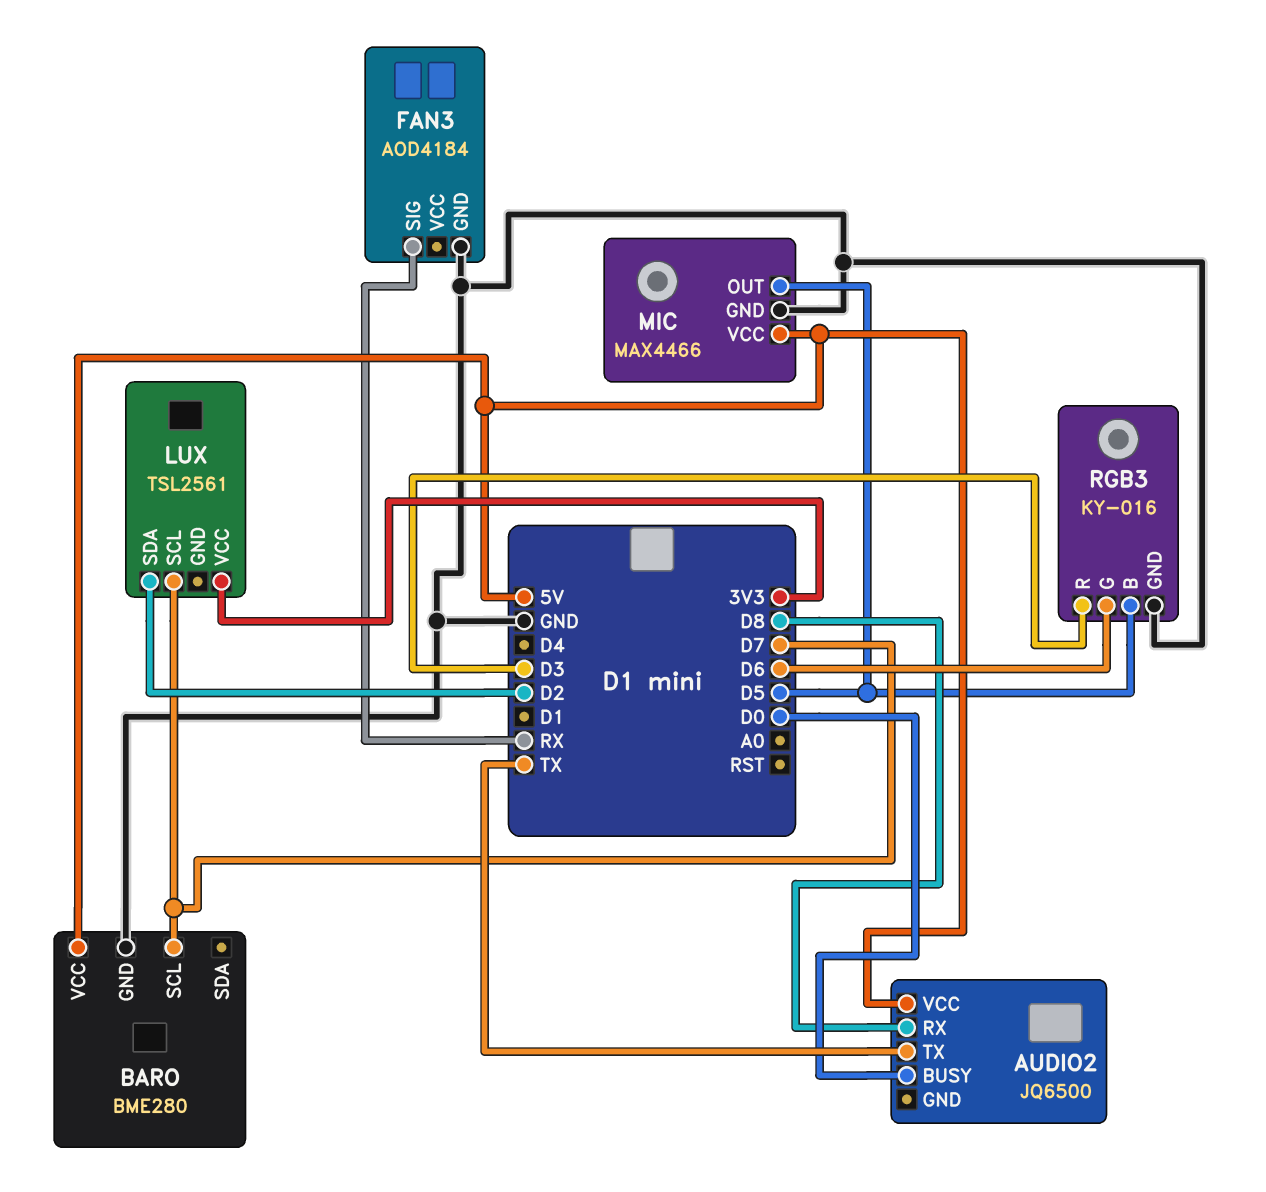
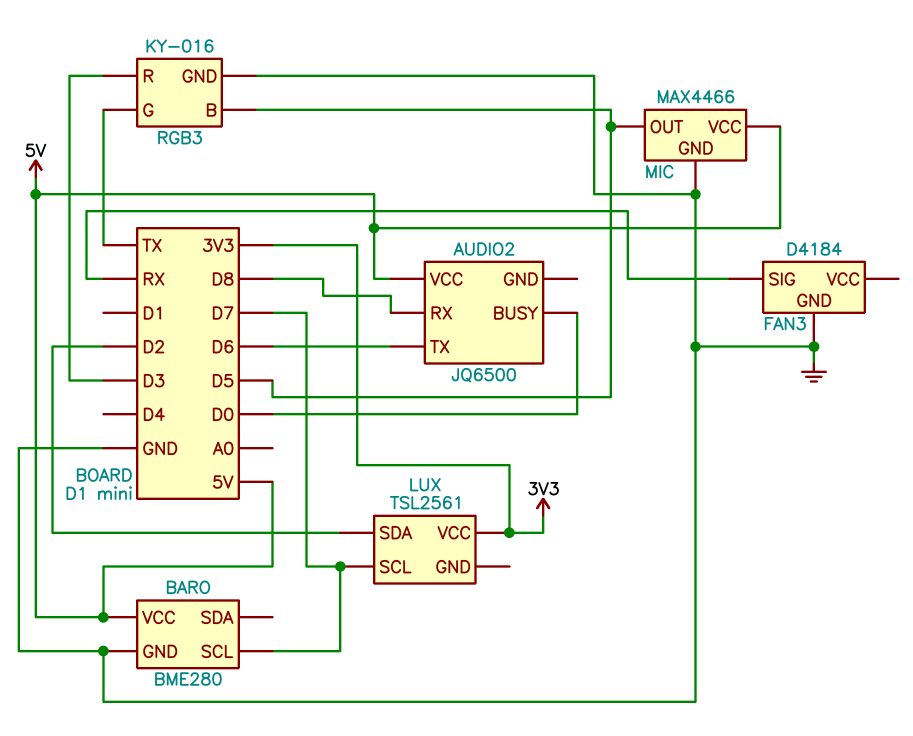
AUDIO2 pin TX: TX -> D6
FAN3: AOD4184 -> D4184
RGB3 pin G: D6 -> TX

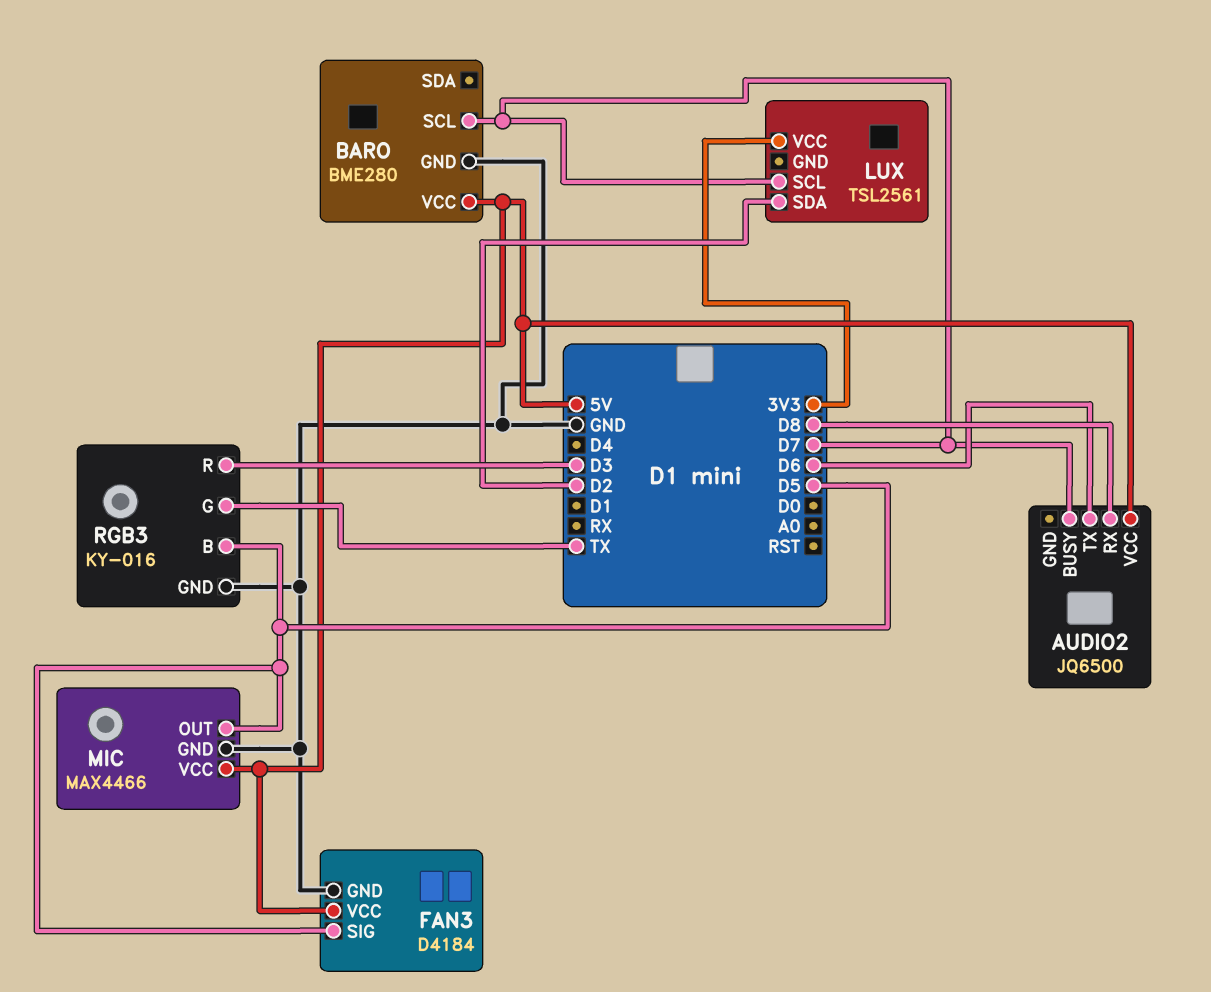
AUDIO2 pin BUSY: D0 -> D7
FAN3 pin SIG: RX -> D5
FAN3 pin VCC: none -> 5V

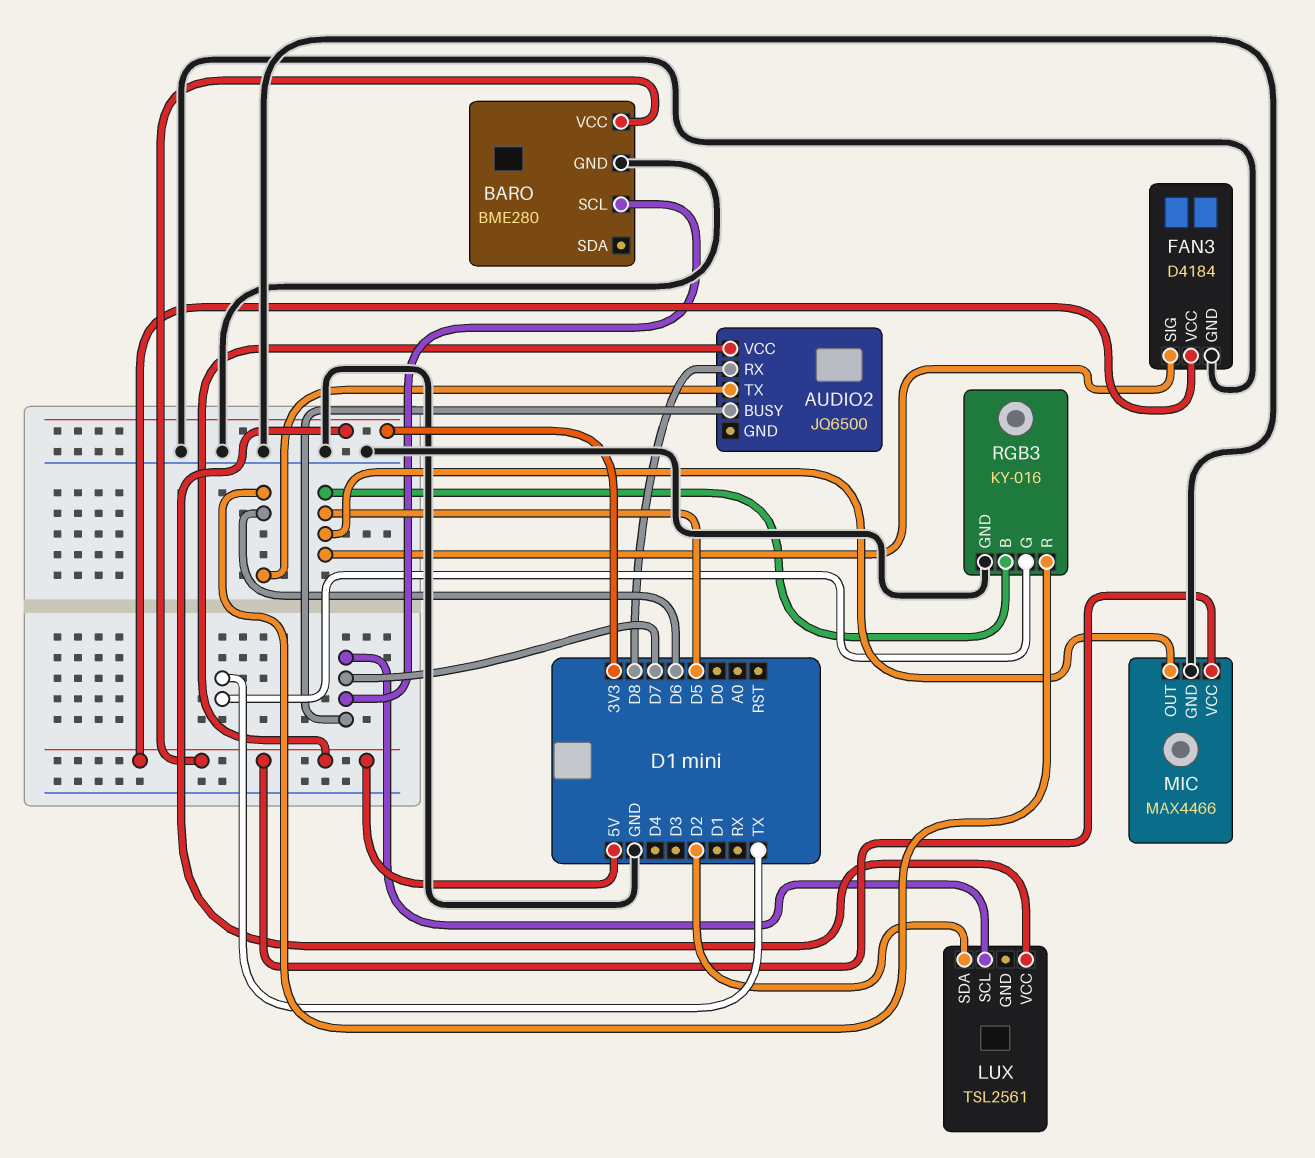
RGB3 pin R: D3 -> D6

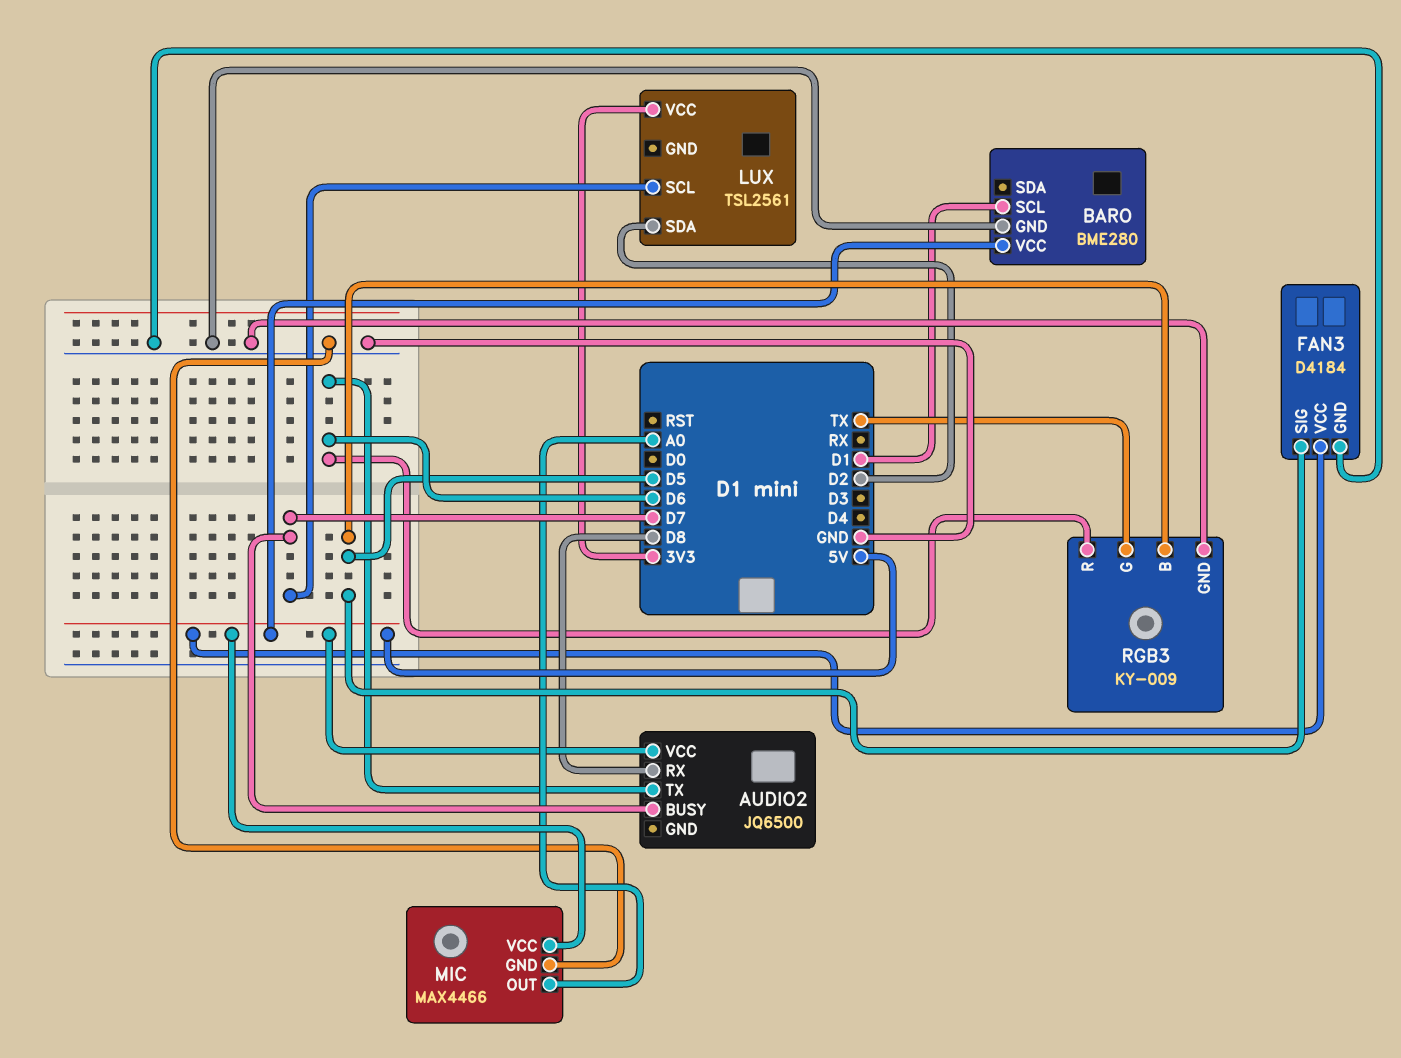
BARO pin SCL: D7 -> D1
MIC pin OUT: D5 -> A0
RGB3: KY-016 -> KY-009

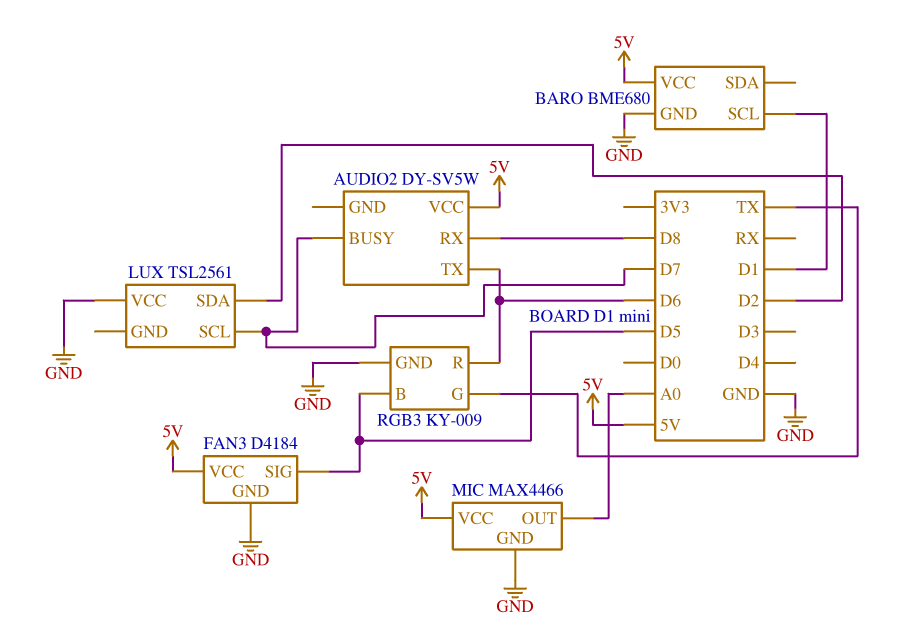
AUDIO2: JQ6500 -> DY-SV5W
BARO: BME280 -> BME680
LUX pin VCC: 3V3 -> GND

